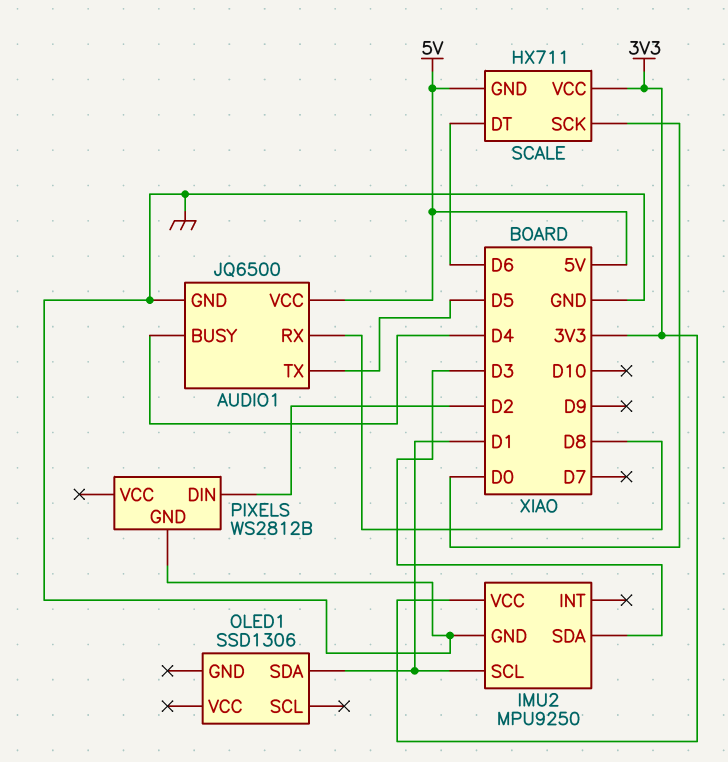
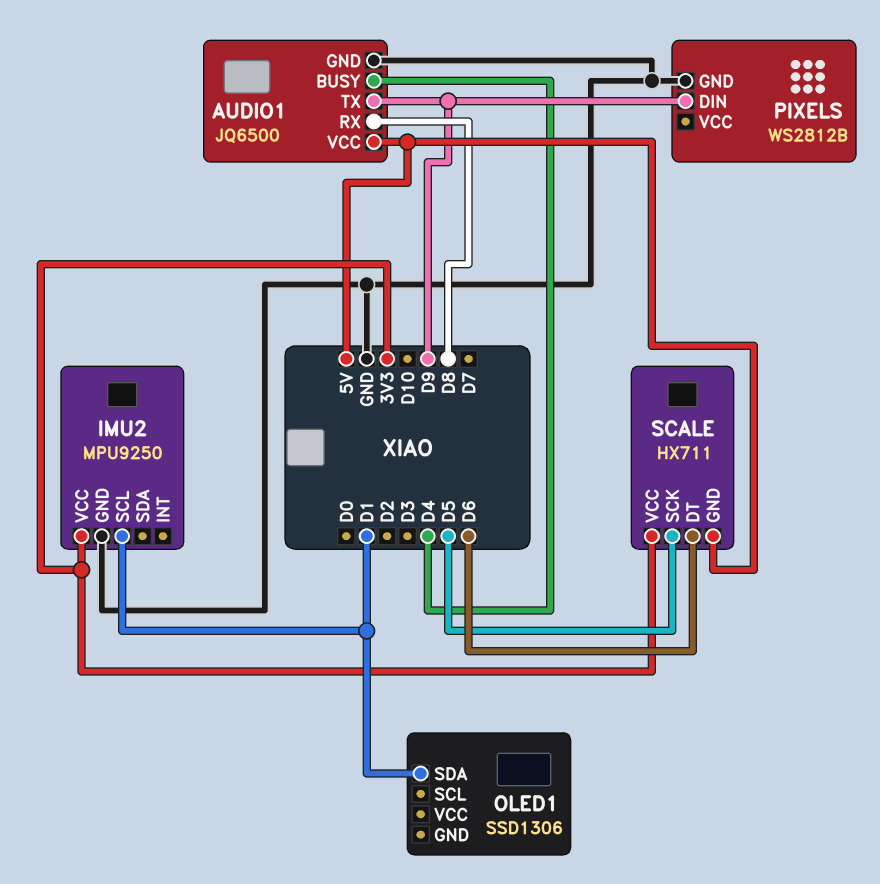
AUDIO1 pin TX: D5 -> D9
IMU2 pin SDA: D3 -> none
PIXELS pin DIN: D2 -> D9
SCALE pin SCK: D0 -> D5

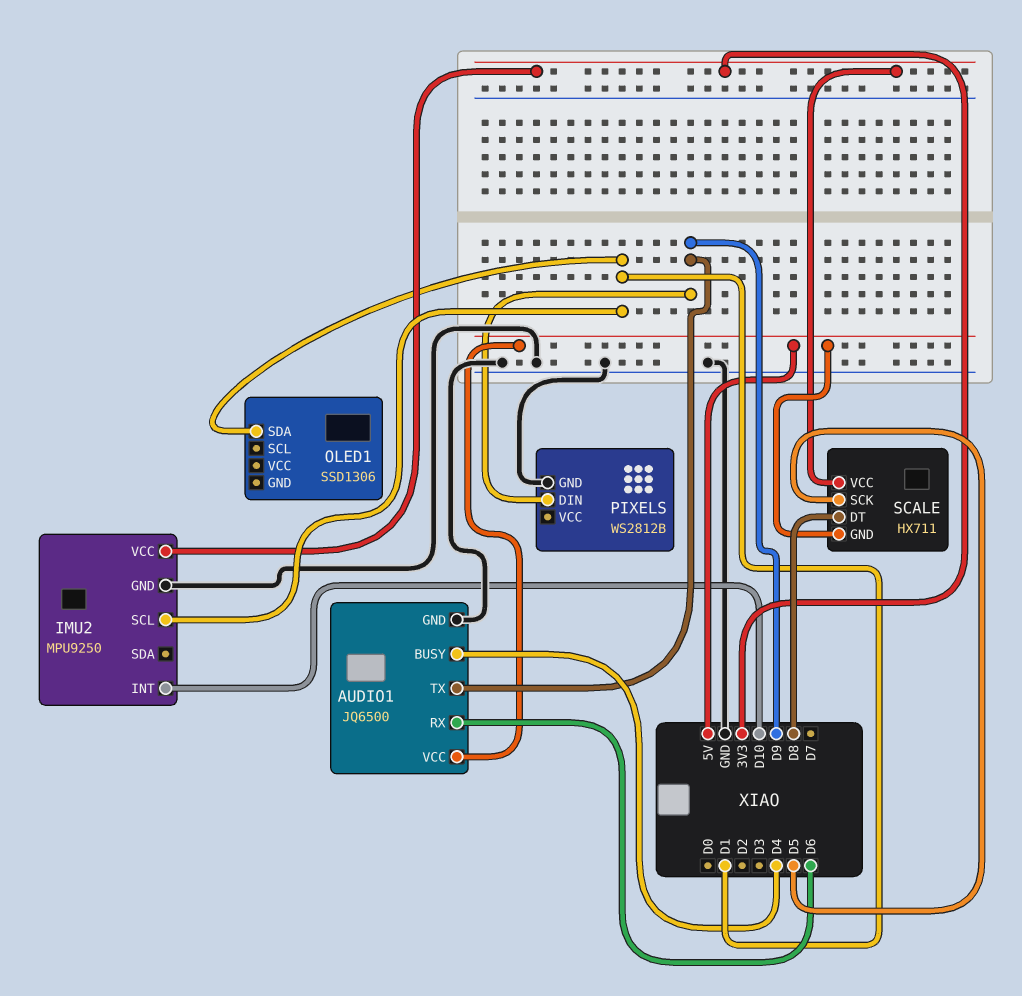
AUDIO1 pin RX: D8 -> D6
IMU2 pin INT: none -> D10
SCALE pin DT: D6 -> D8

